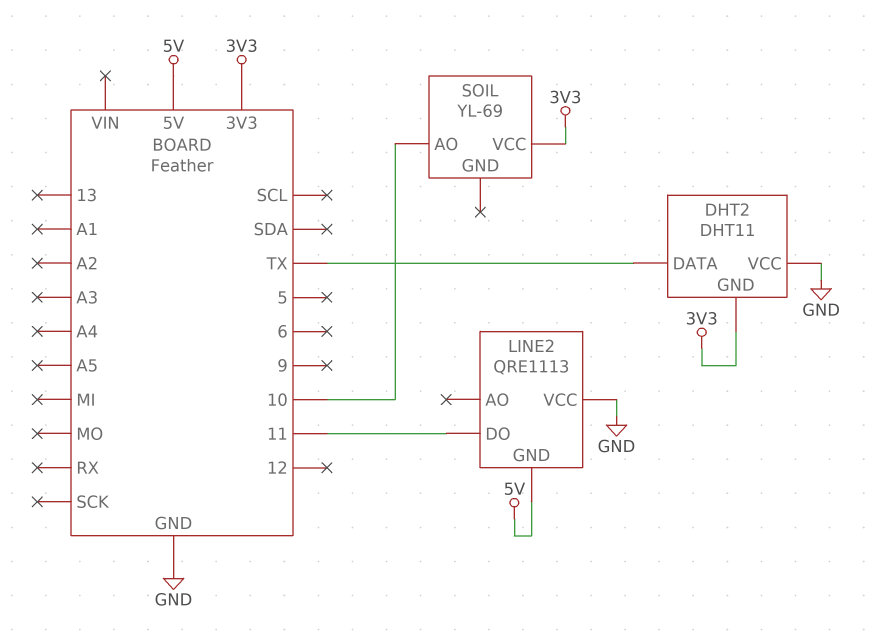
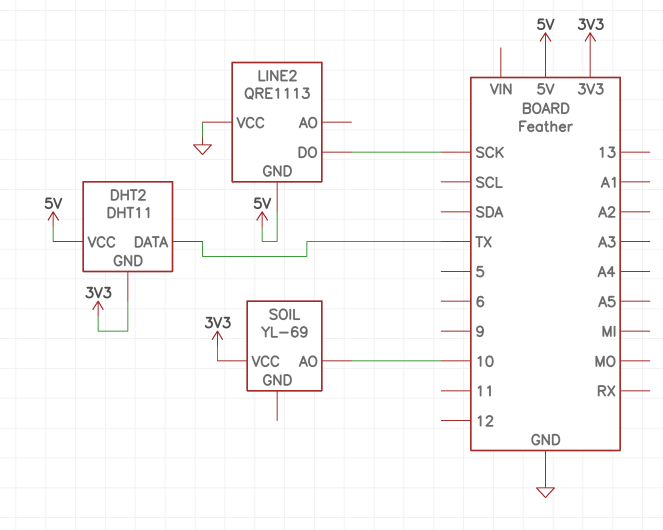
DHT2 pin VCC: GND -> 5V
LINE2 pin DO: 11 -> SCK

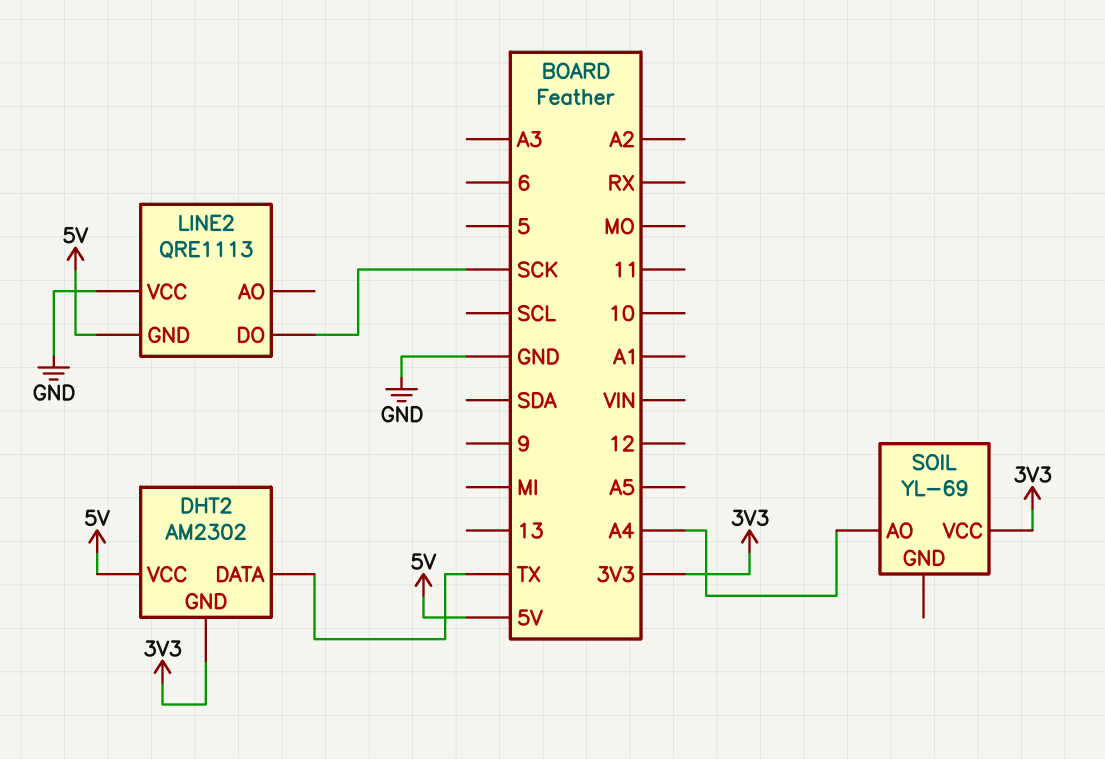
DHT2: DHT11 -> AM2302
SOIL pin AO: 10 -> A4

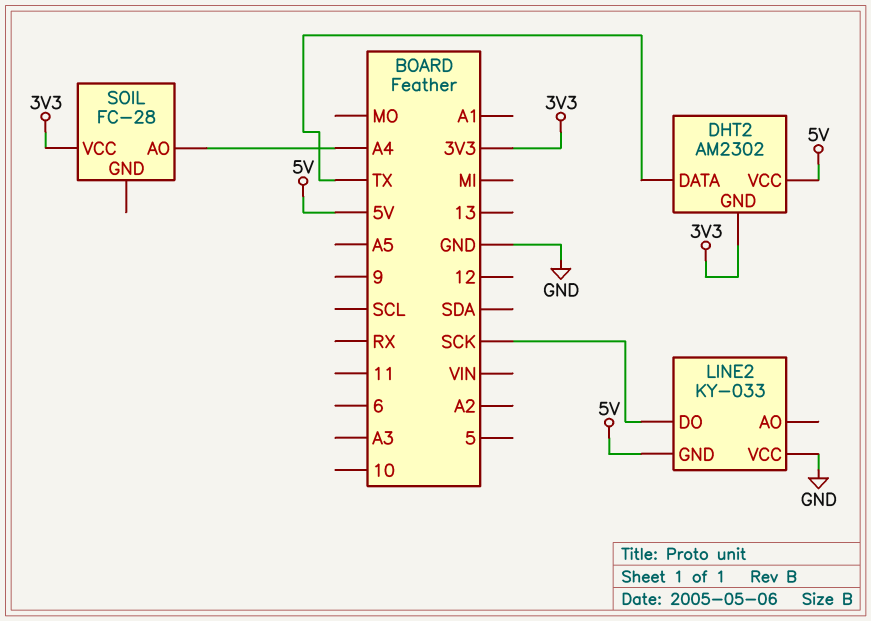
LINE2: QRE1113 -> KY-033
SOIL: YL-69 -> FC-28

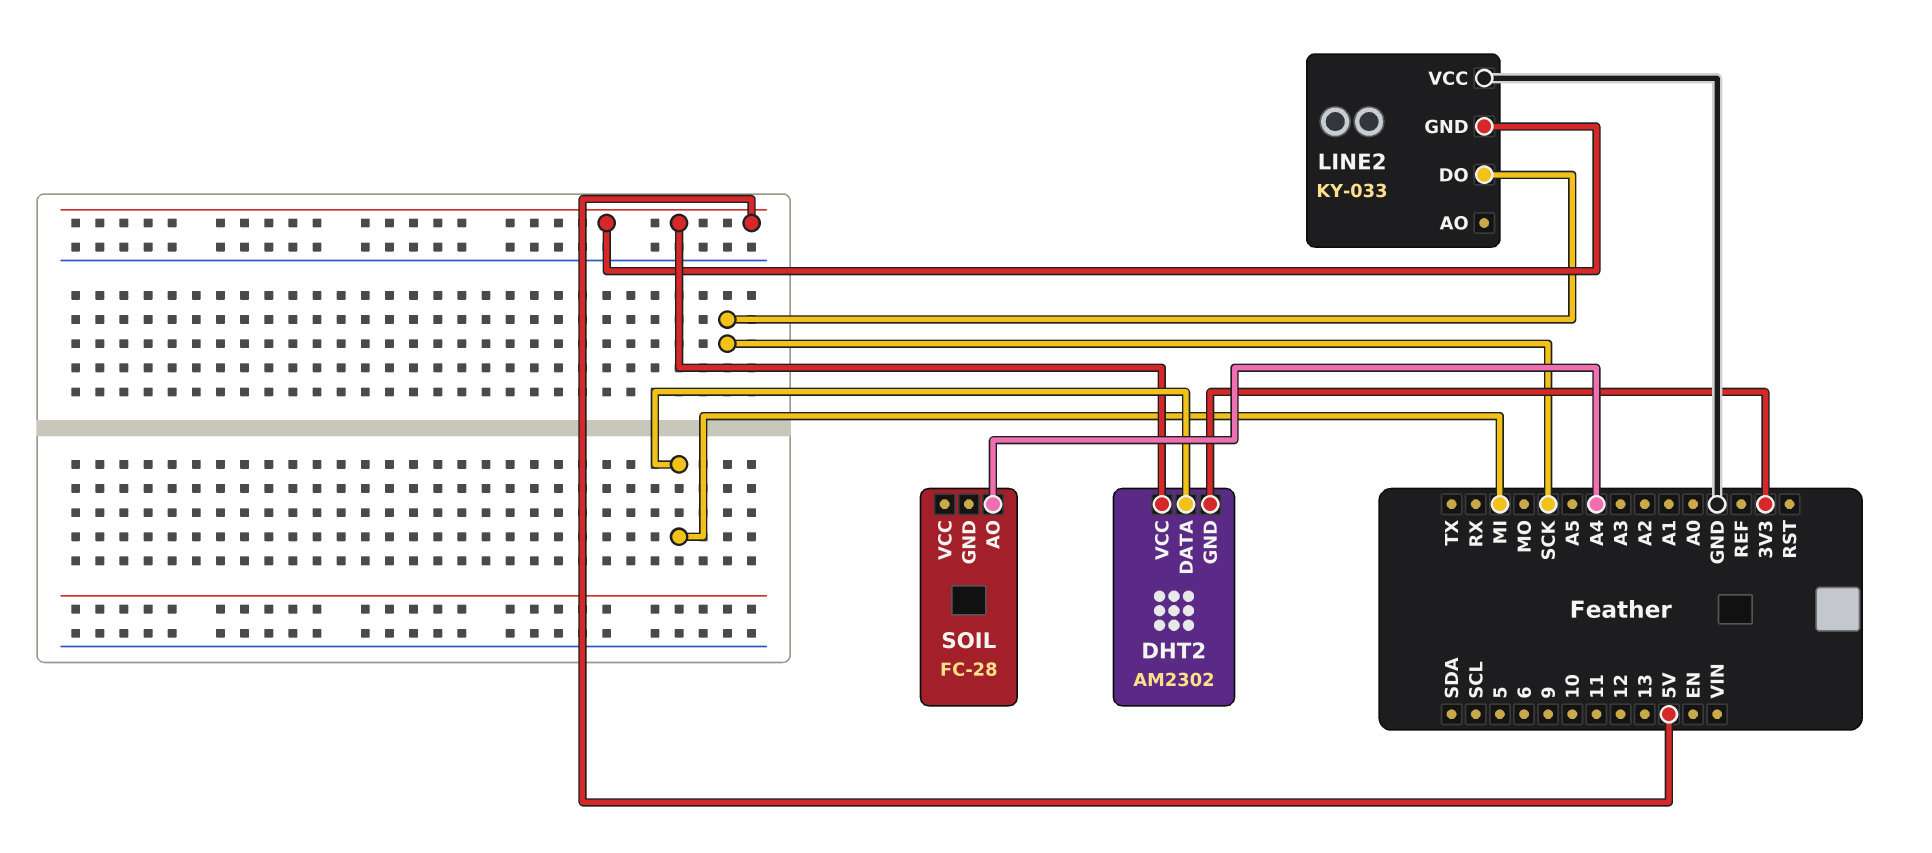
DHT2 pin DATA: TX -> MI
SOIL pin VCC: 3V3 -> none

